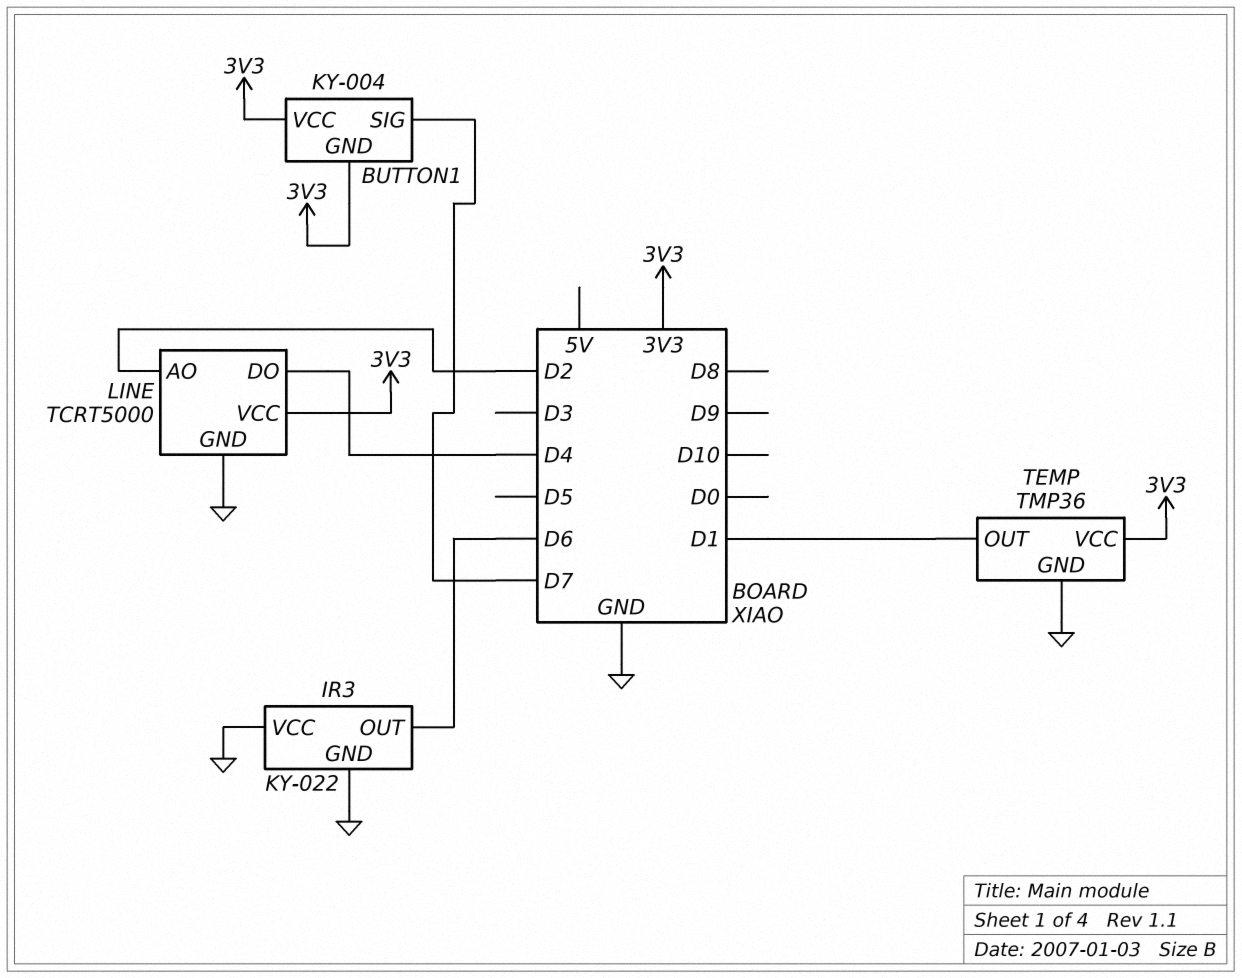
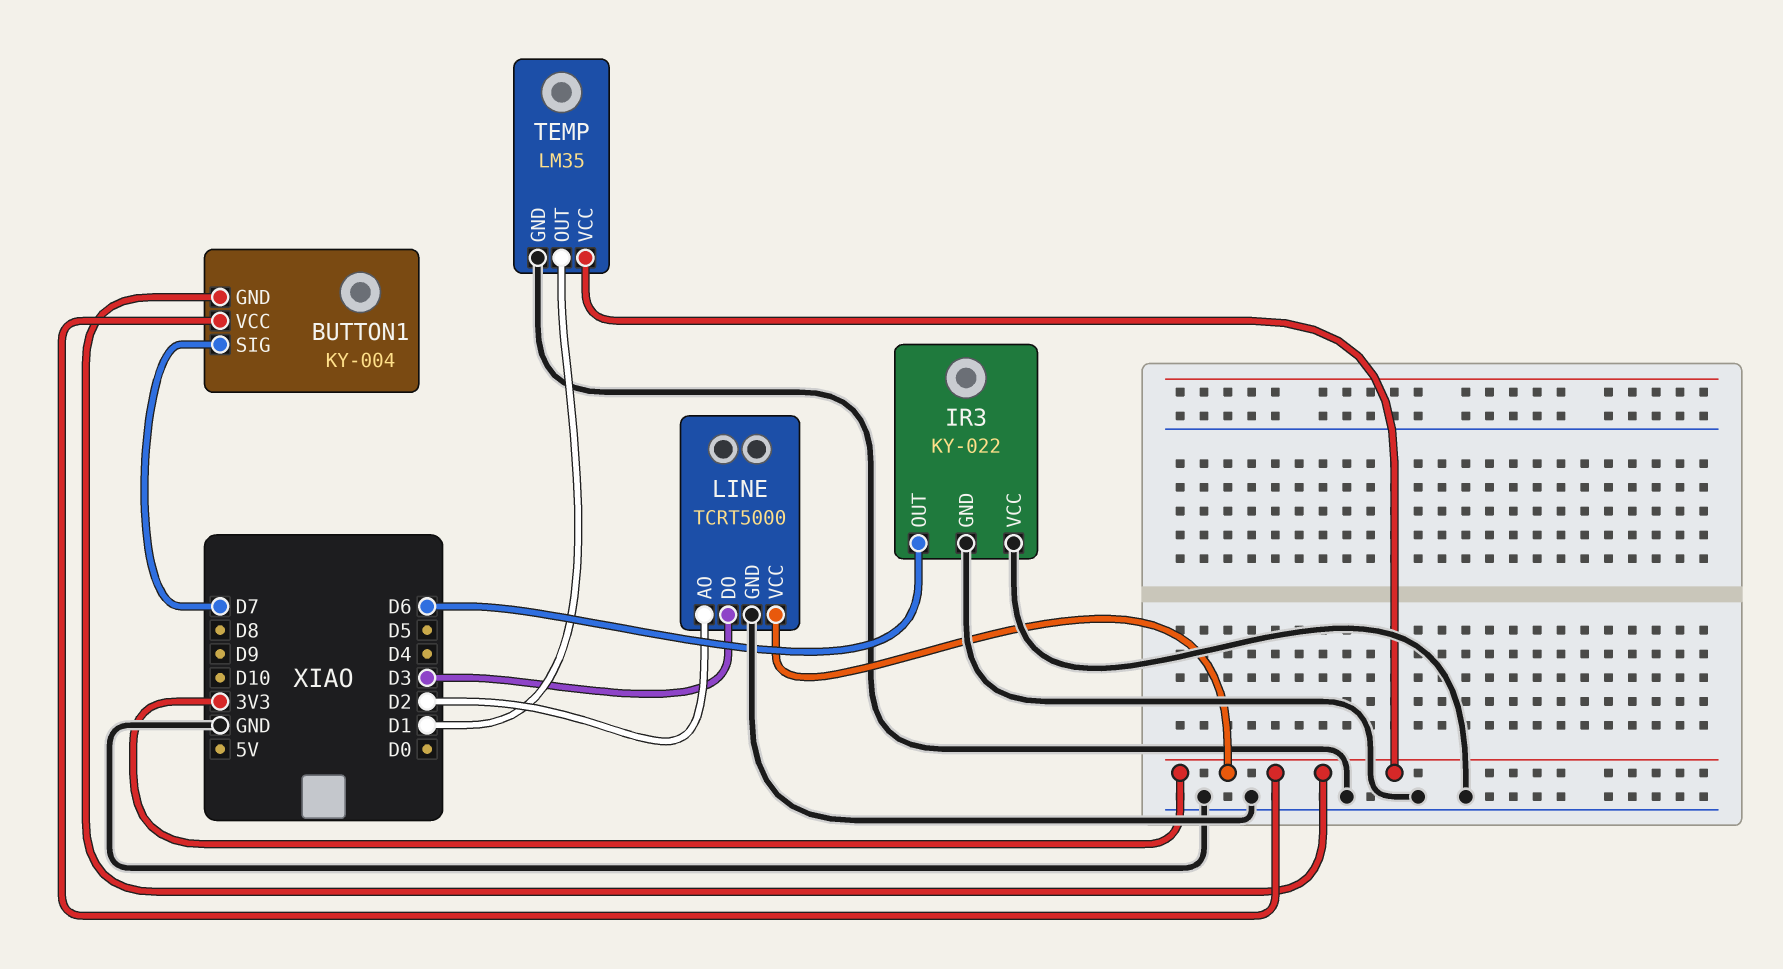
LINE pin DO: D4 -> D3
TEMP: TMP36 -> LM35

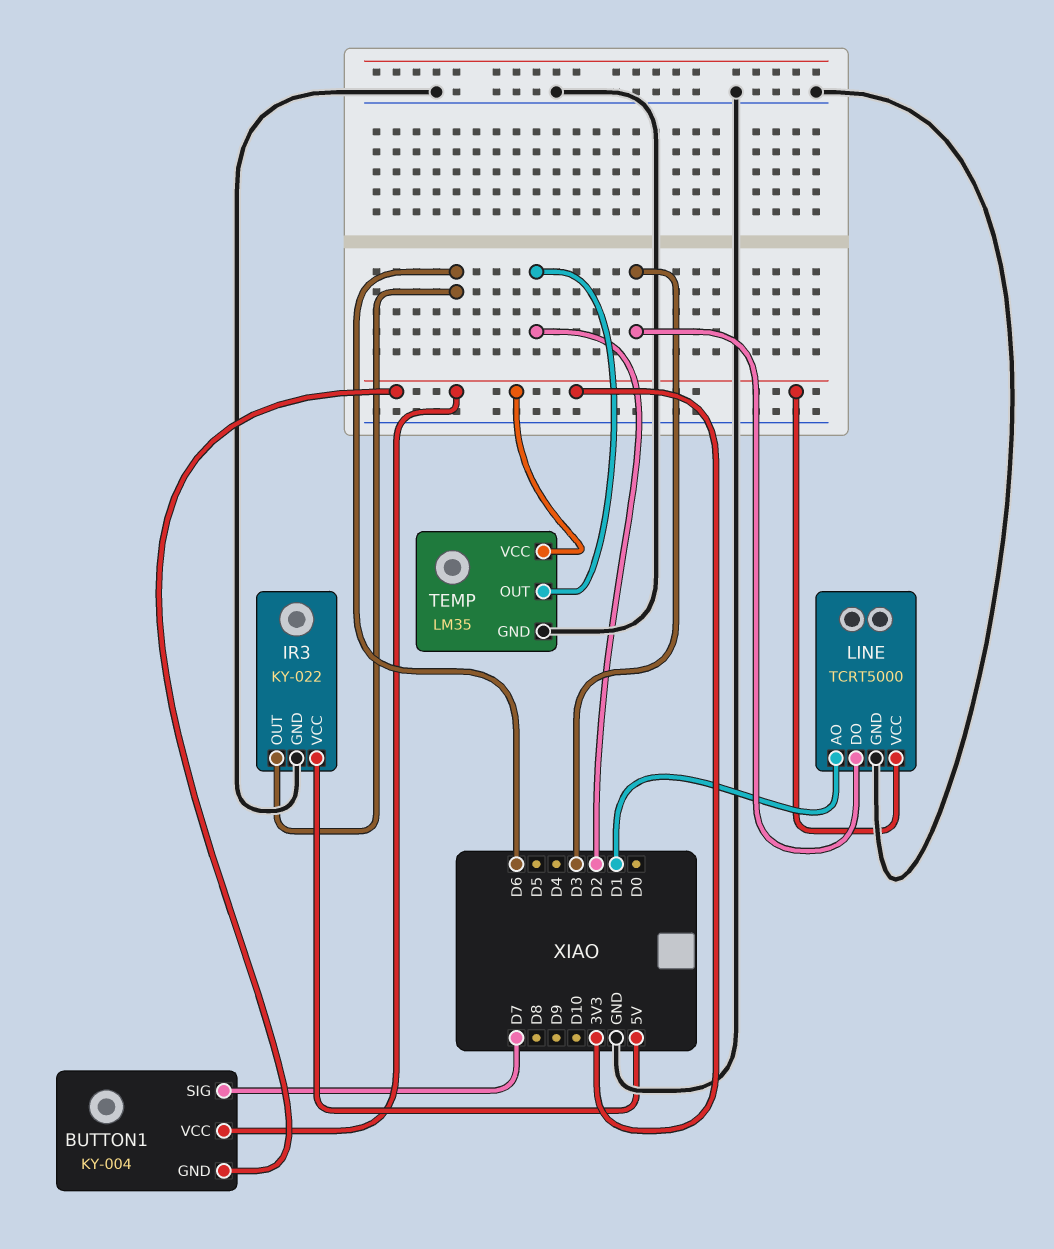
IR3 pin VCC: GND -> 5V
LINE pin AO: D2 -> D1
TEMP pin OUT: D1 -> D2

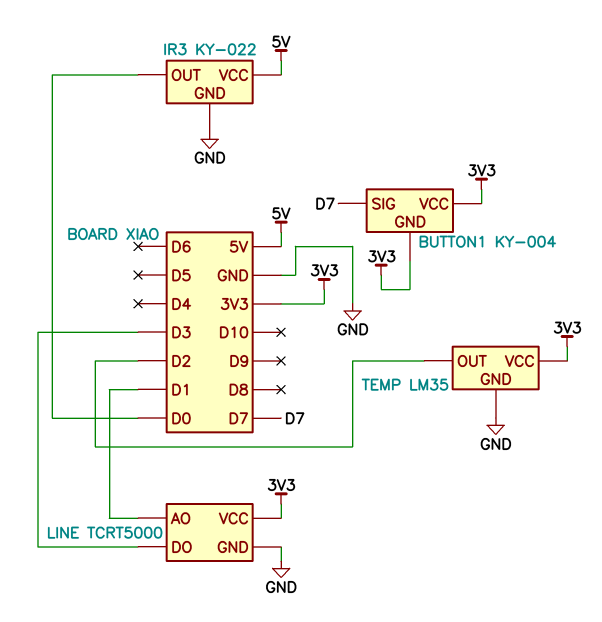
IR3 pin OUT: D6 -> D0

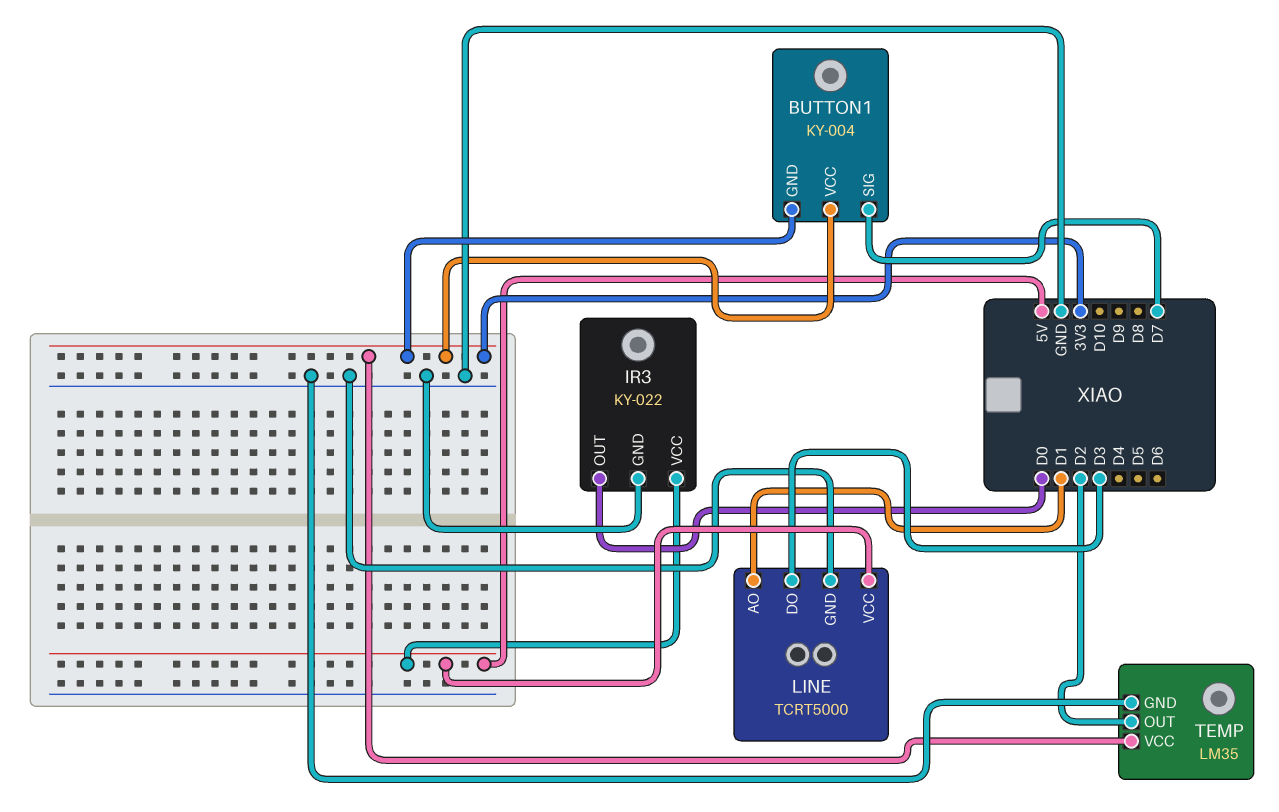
LINE pin VCC: 3V3 -> 5V

